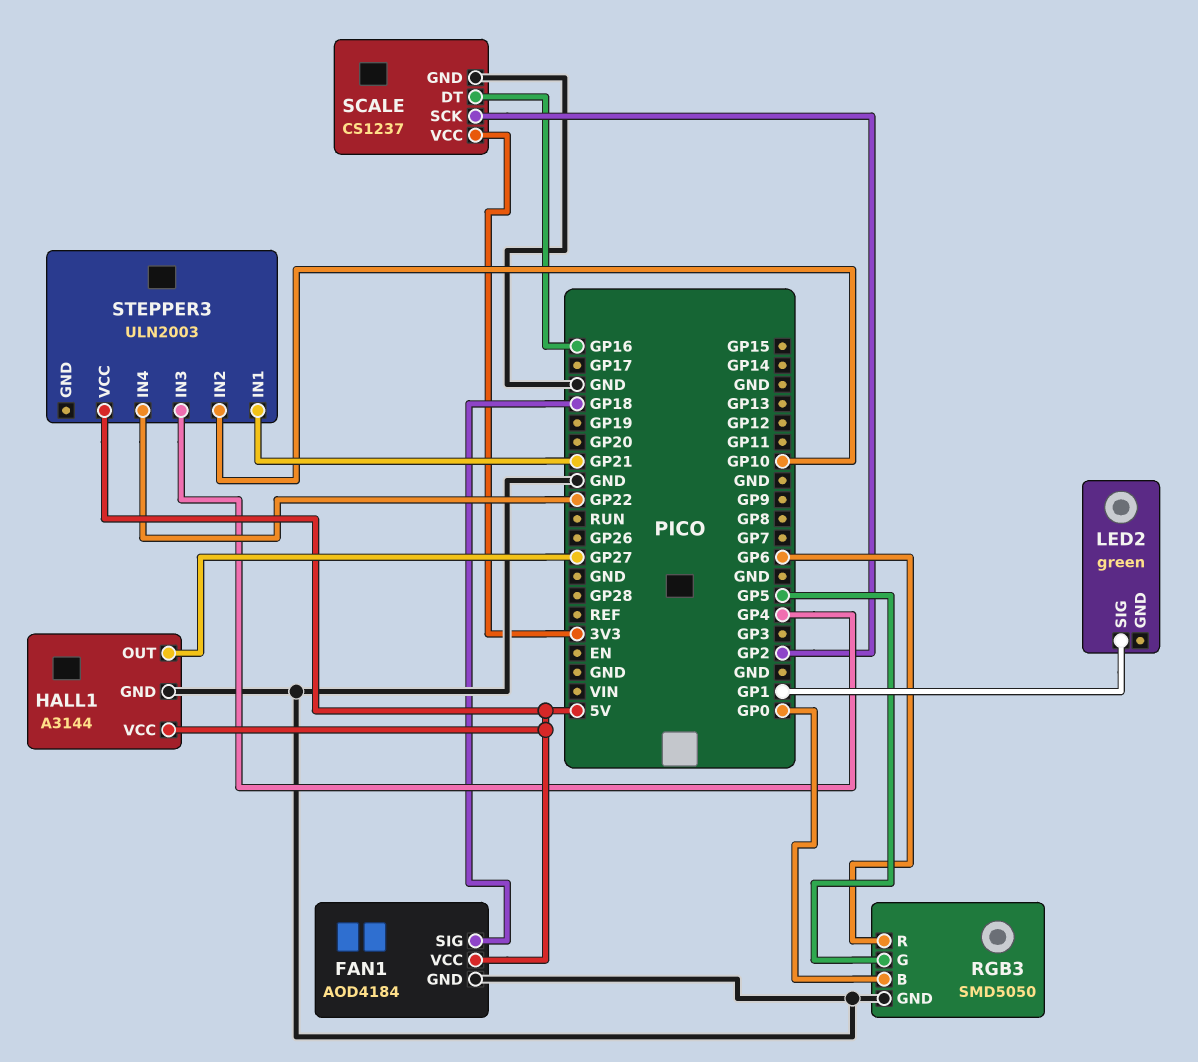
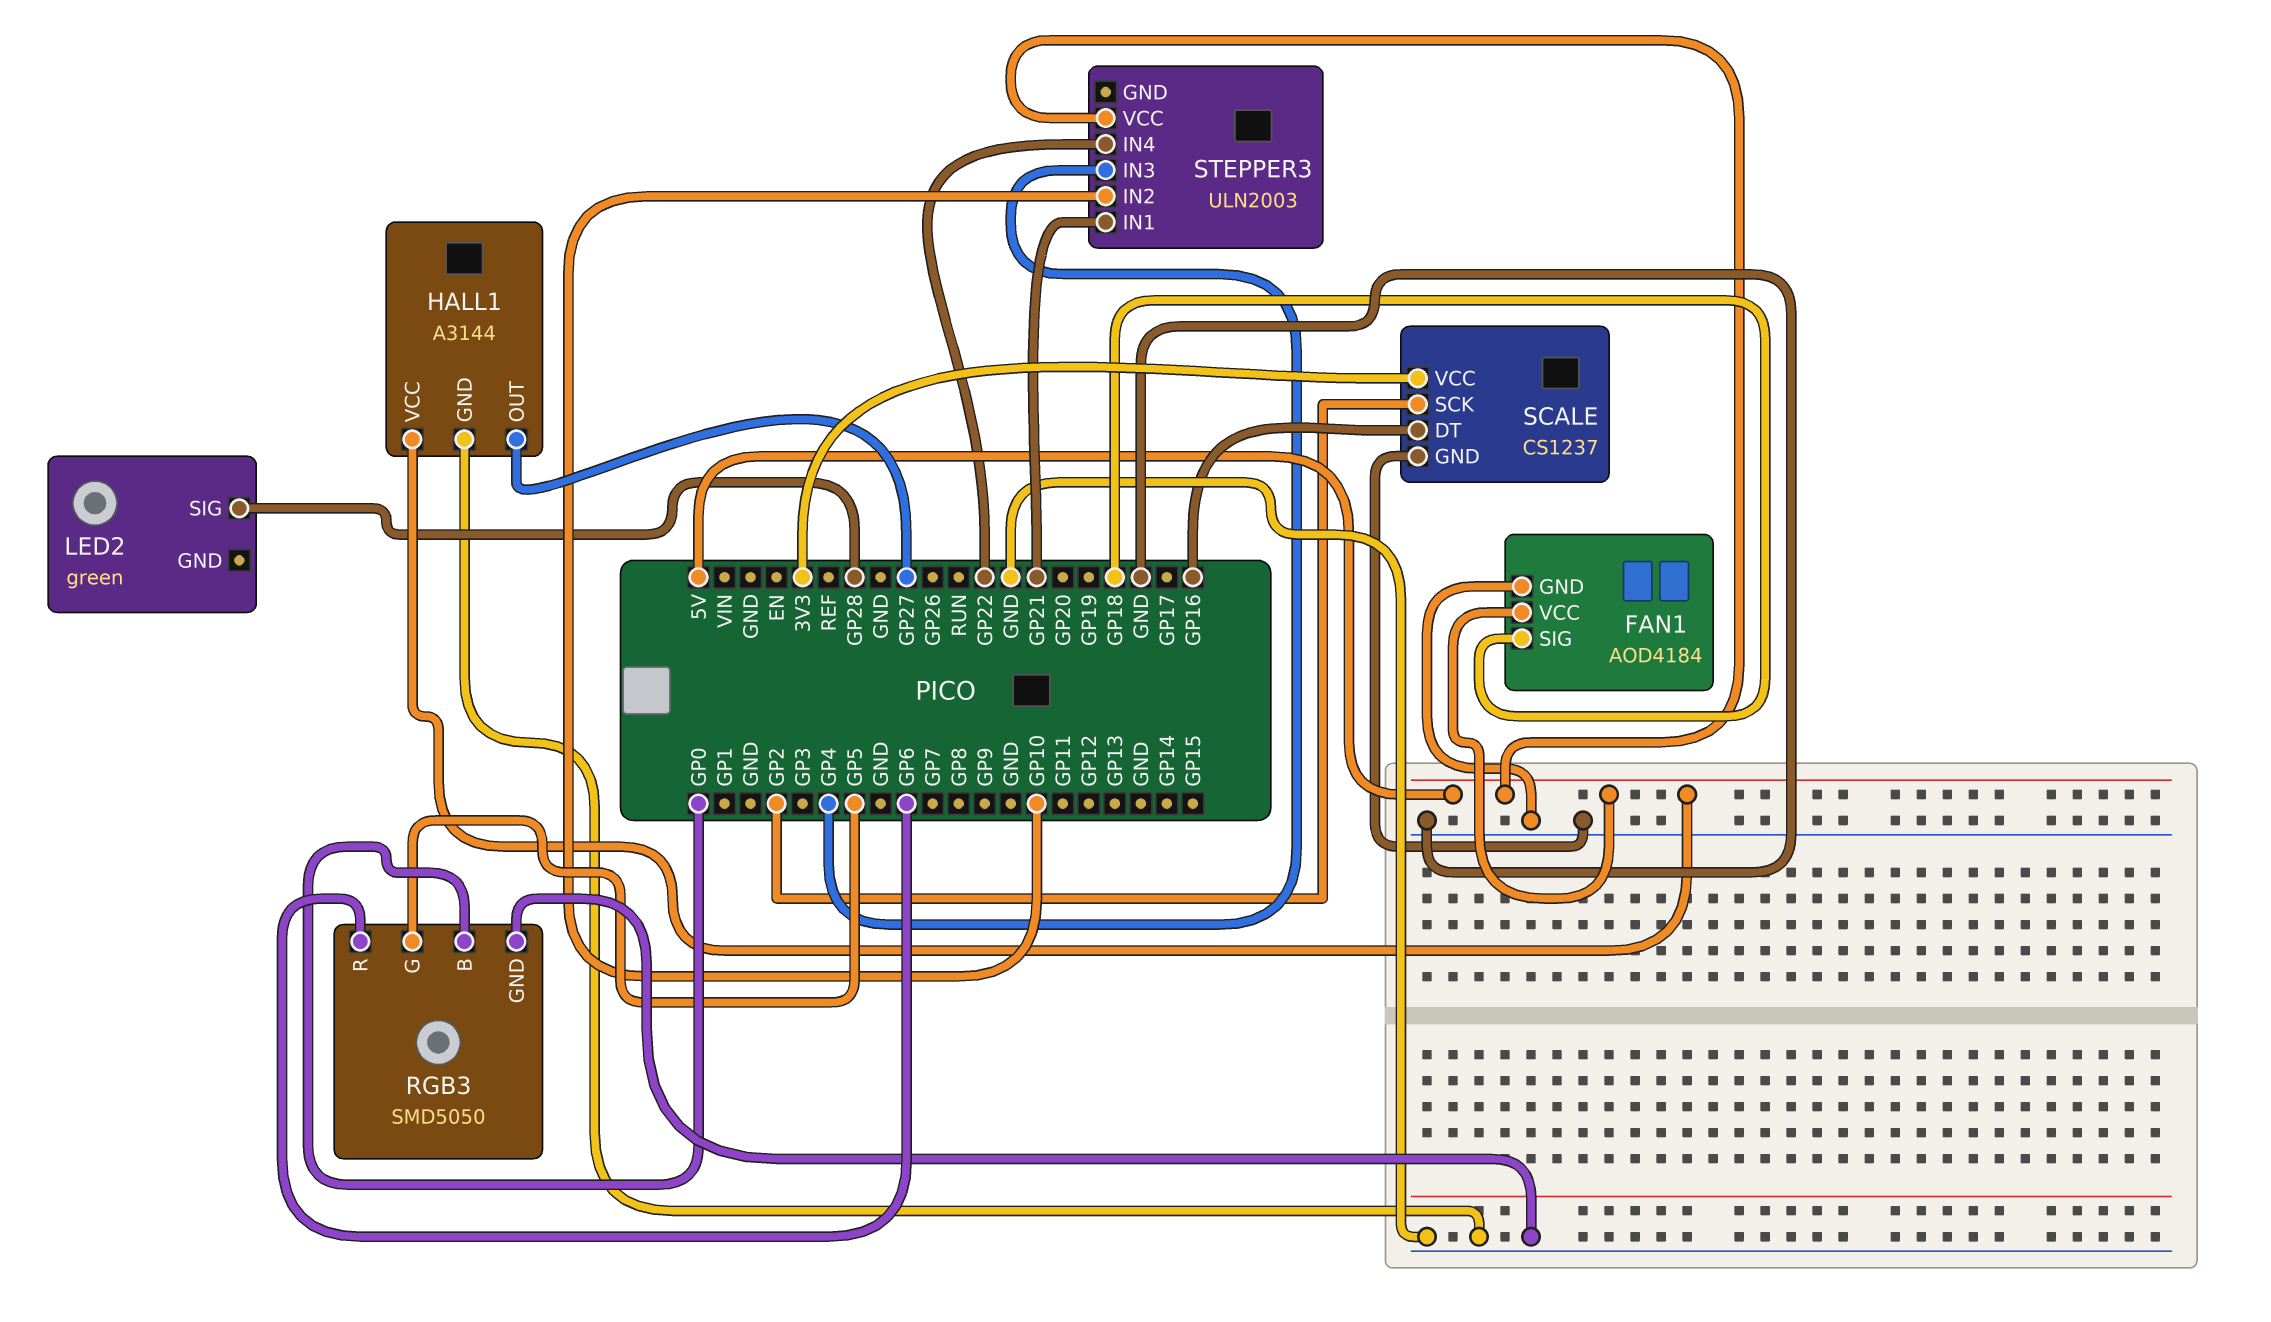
LED2 pin SIG: GP1 -> GP28

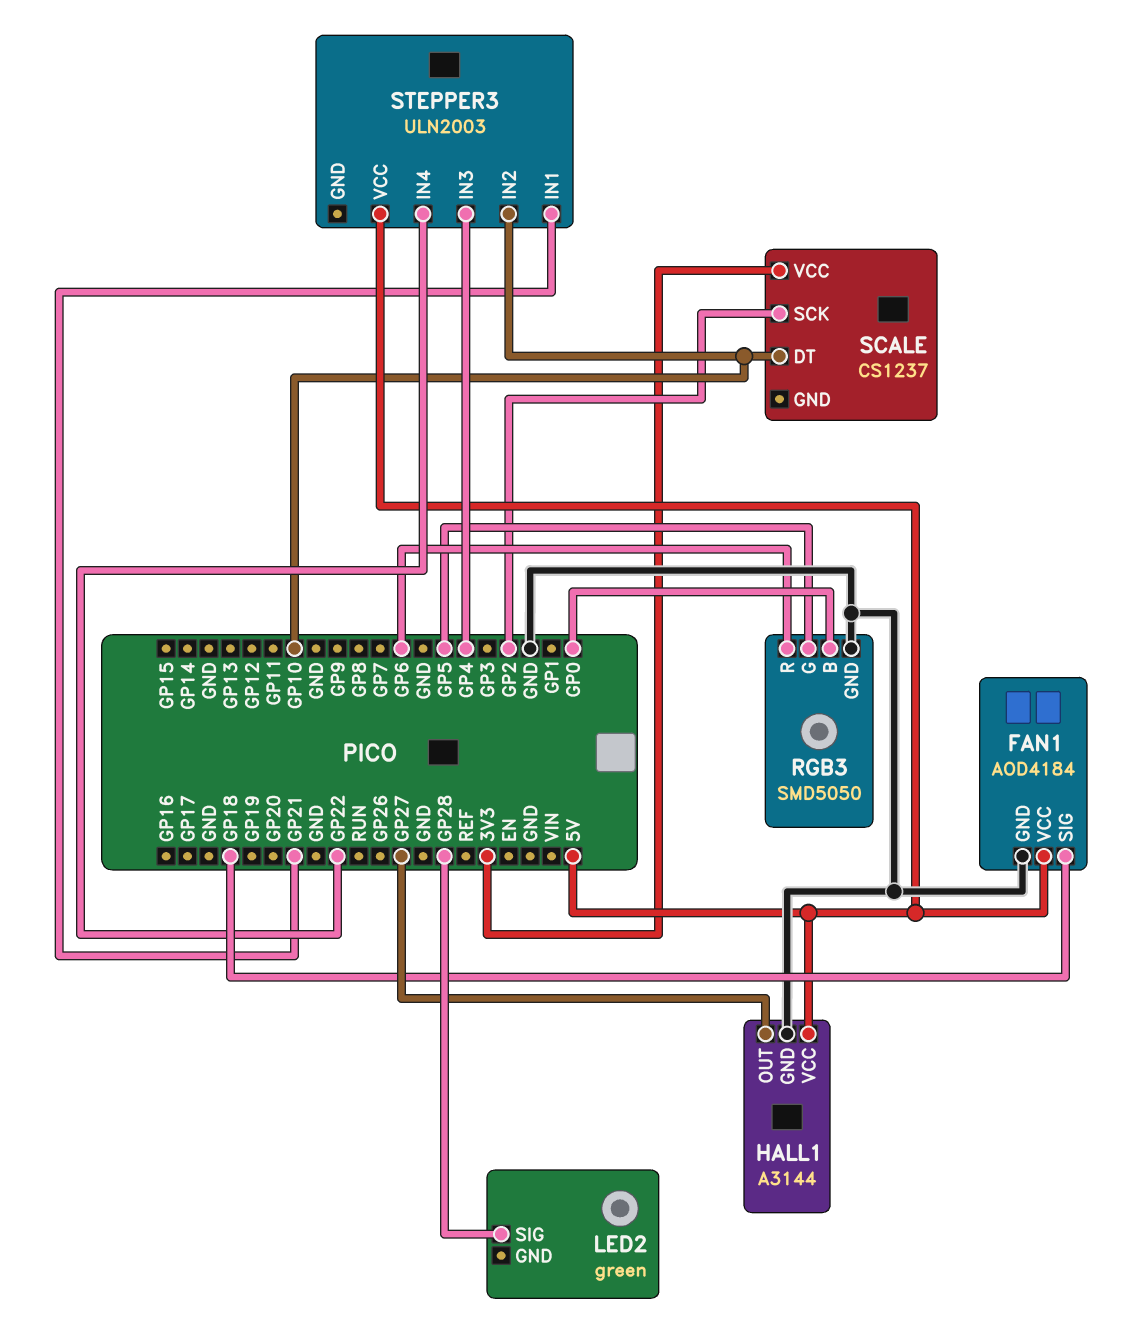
SCALE pin DT: GP16 -> GP10
SCALE pin GND: GND -> none

